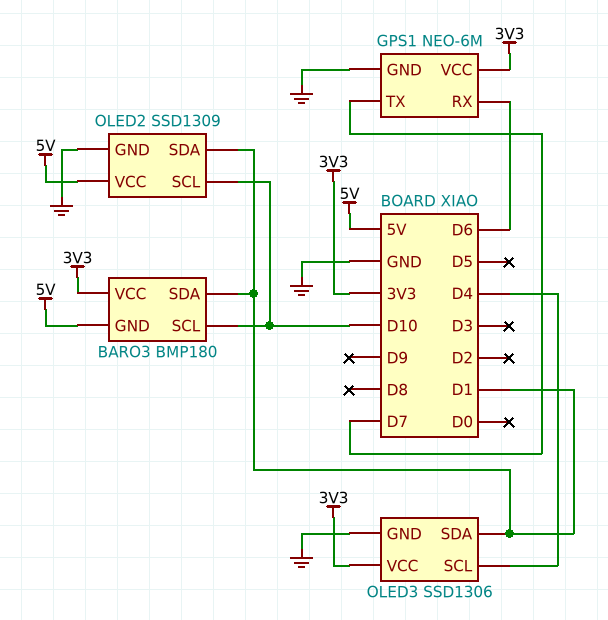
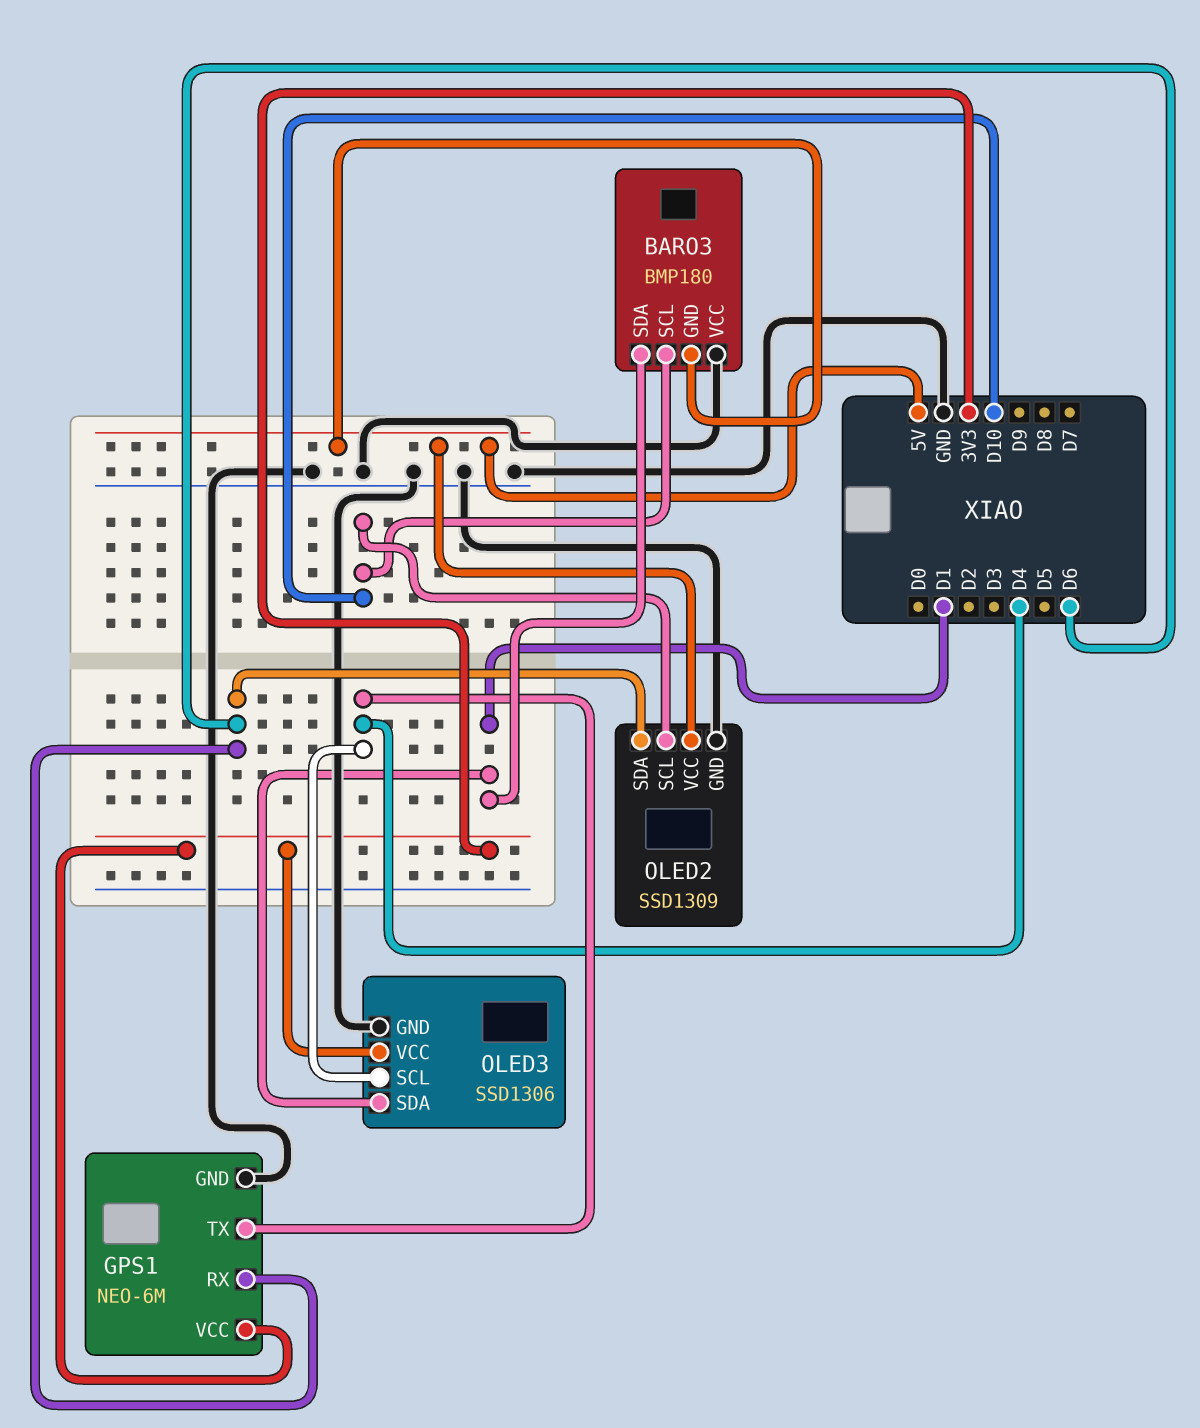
BARO3 pin VCC: 3V3 -> GND
GPS1 pin TX: D7 -> D4
OLED2 pin SDA: D1 -> D6

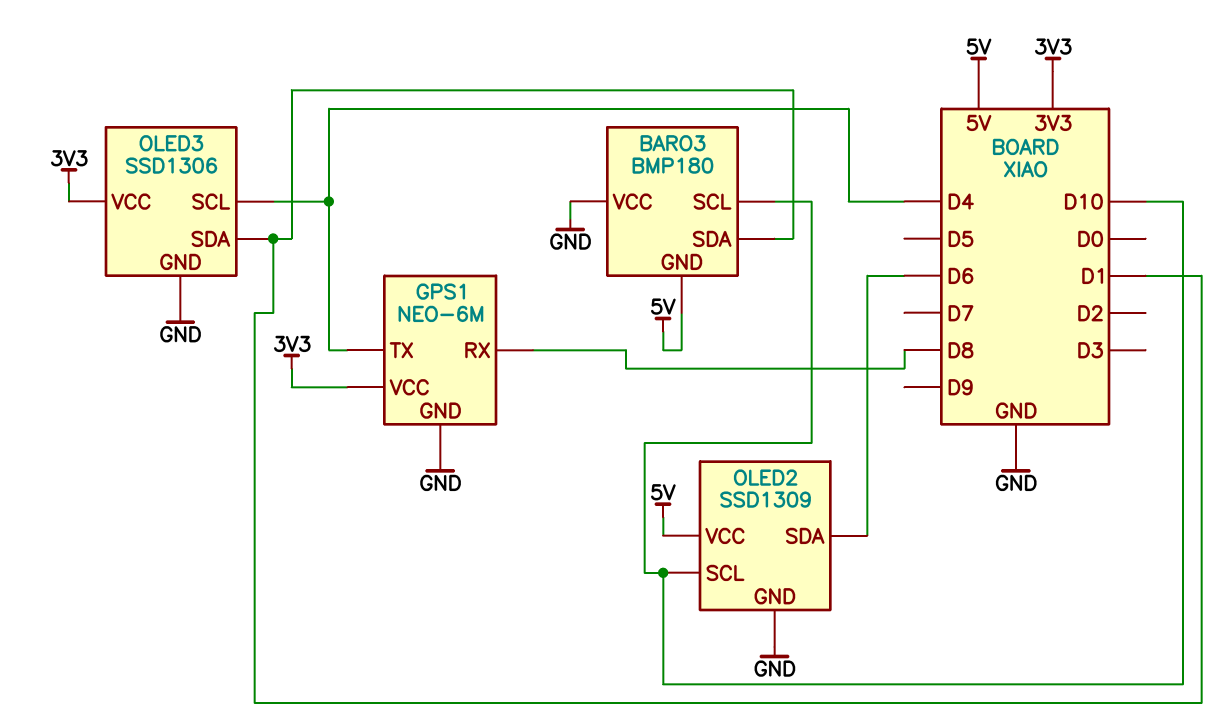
GPS1 pin RX: D6 -> D8

